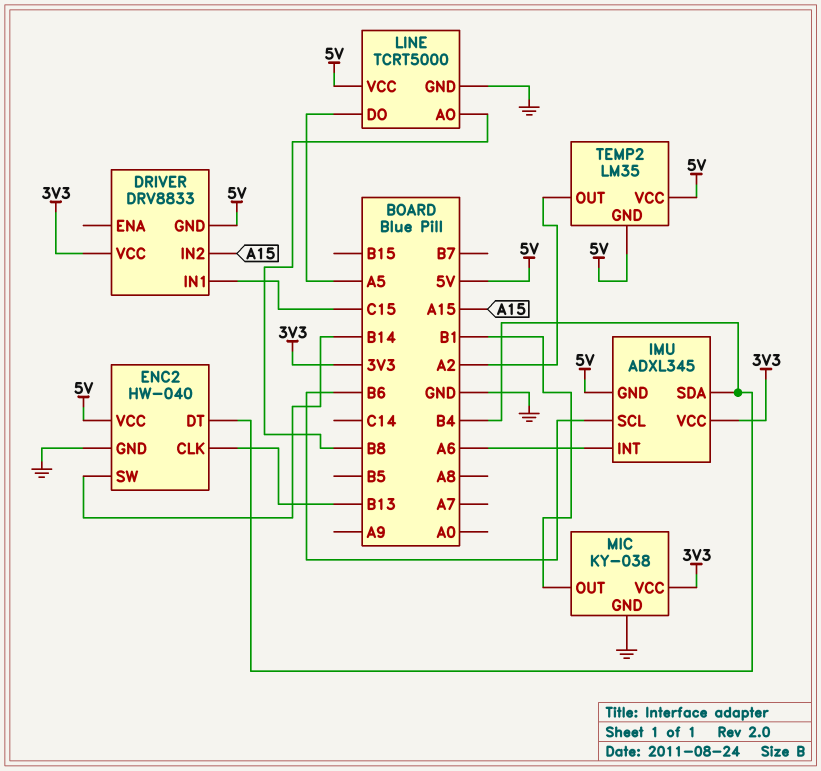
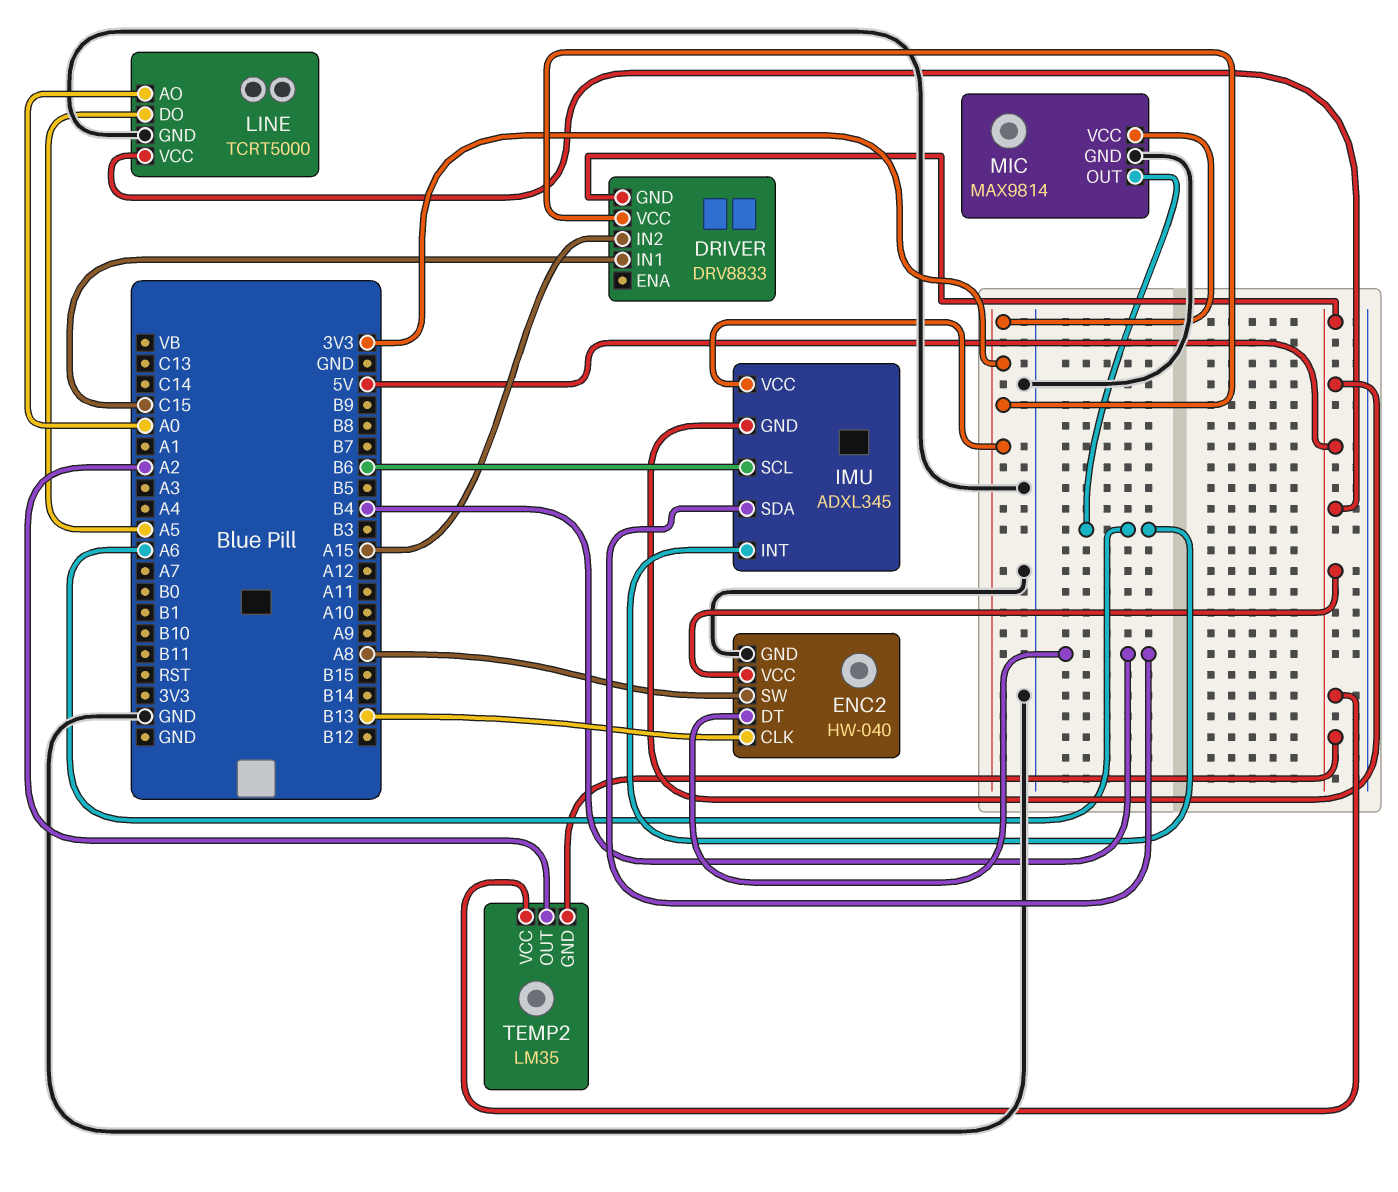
ENC2 pin SW: B14 -> A8
LINE pin AO: B8 -> A0
MIC: KY-038 -> MAX9814
MIC pin OUT: B1 -> A6

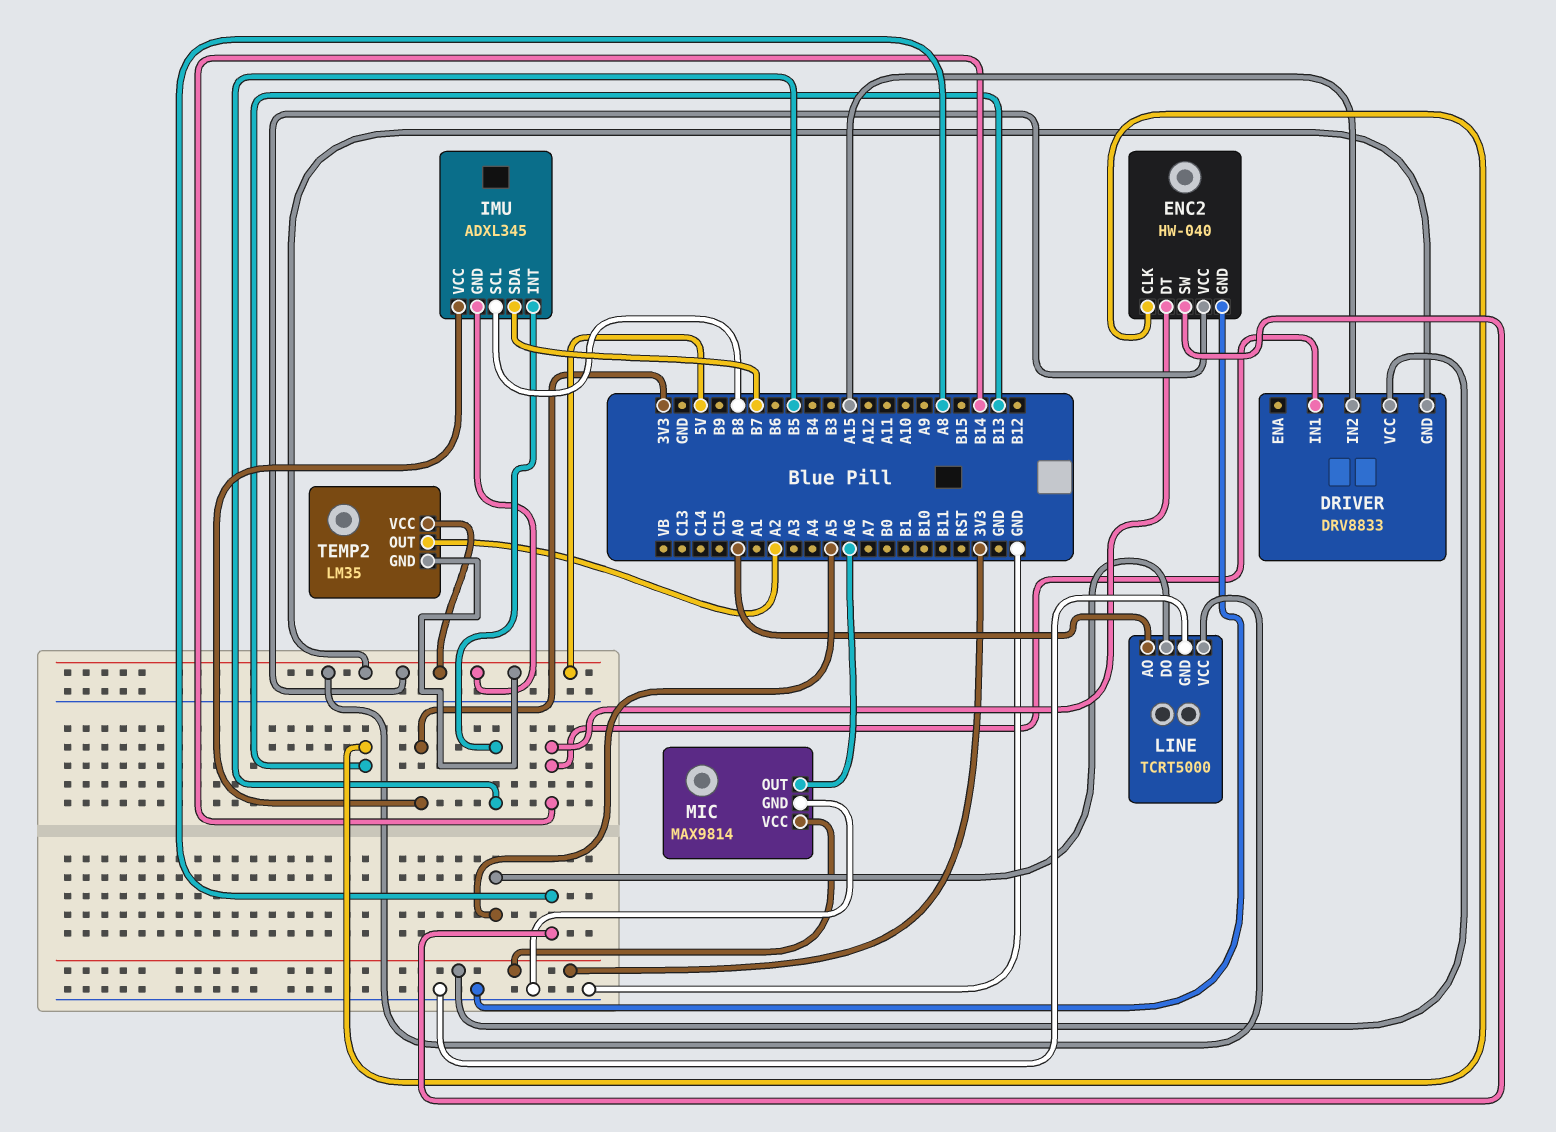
DRIVER pin IN1: C15 -> B14
ENC2 pin DT: B4 -> B14
IMU pin INT: A6 -> B5
IMU pin SCL: B6 -> B8
IMU pin SDA: B4 -> B7

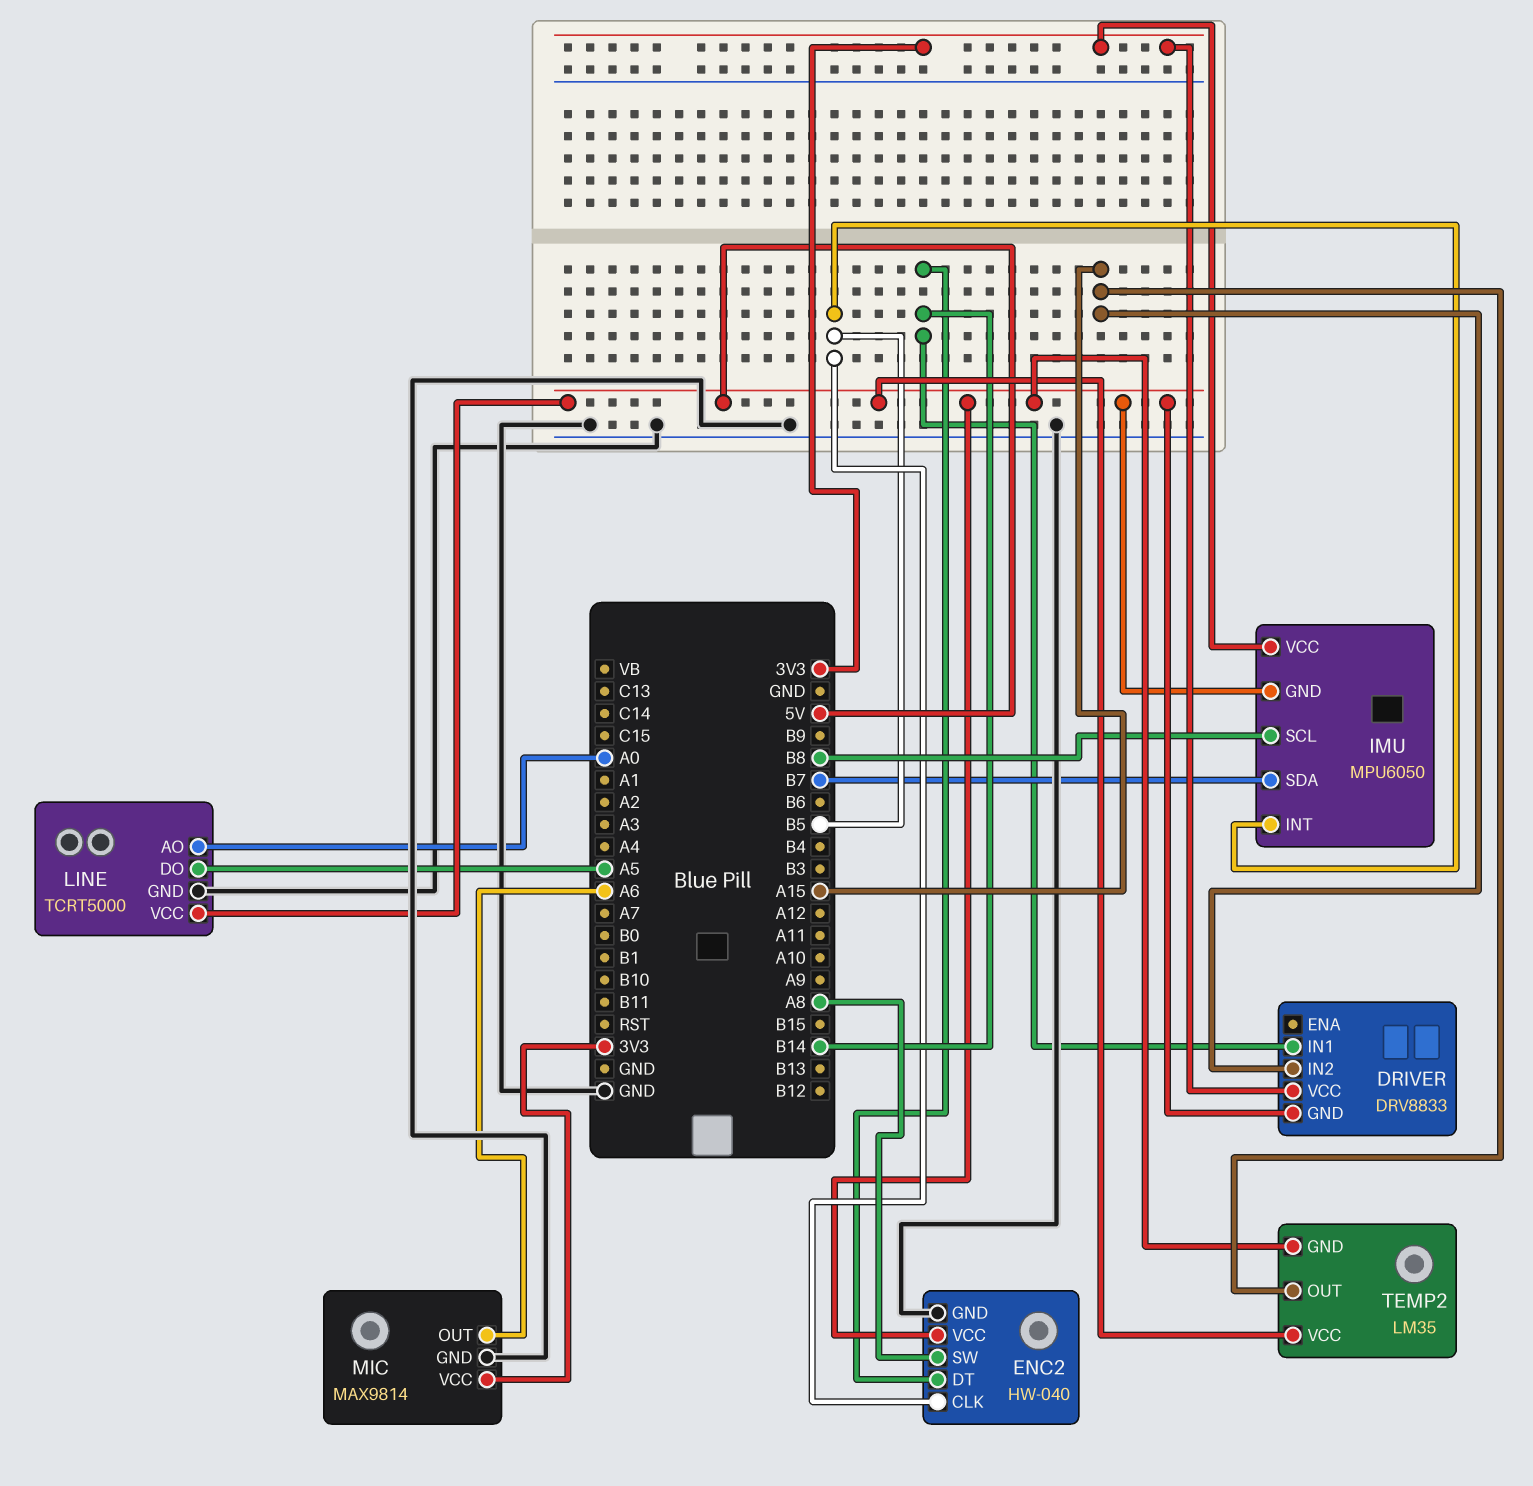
ENC2 pin CLK: B13 -> B5
IMU: ADXL345 -> MPU6050
TEMP2 pin OUT: A2 -> A15

